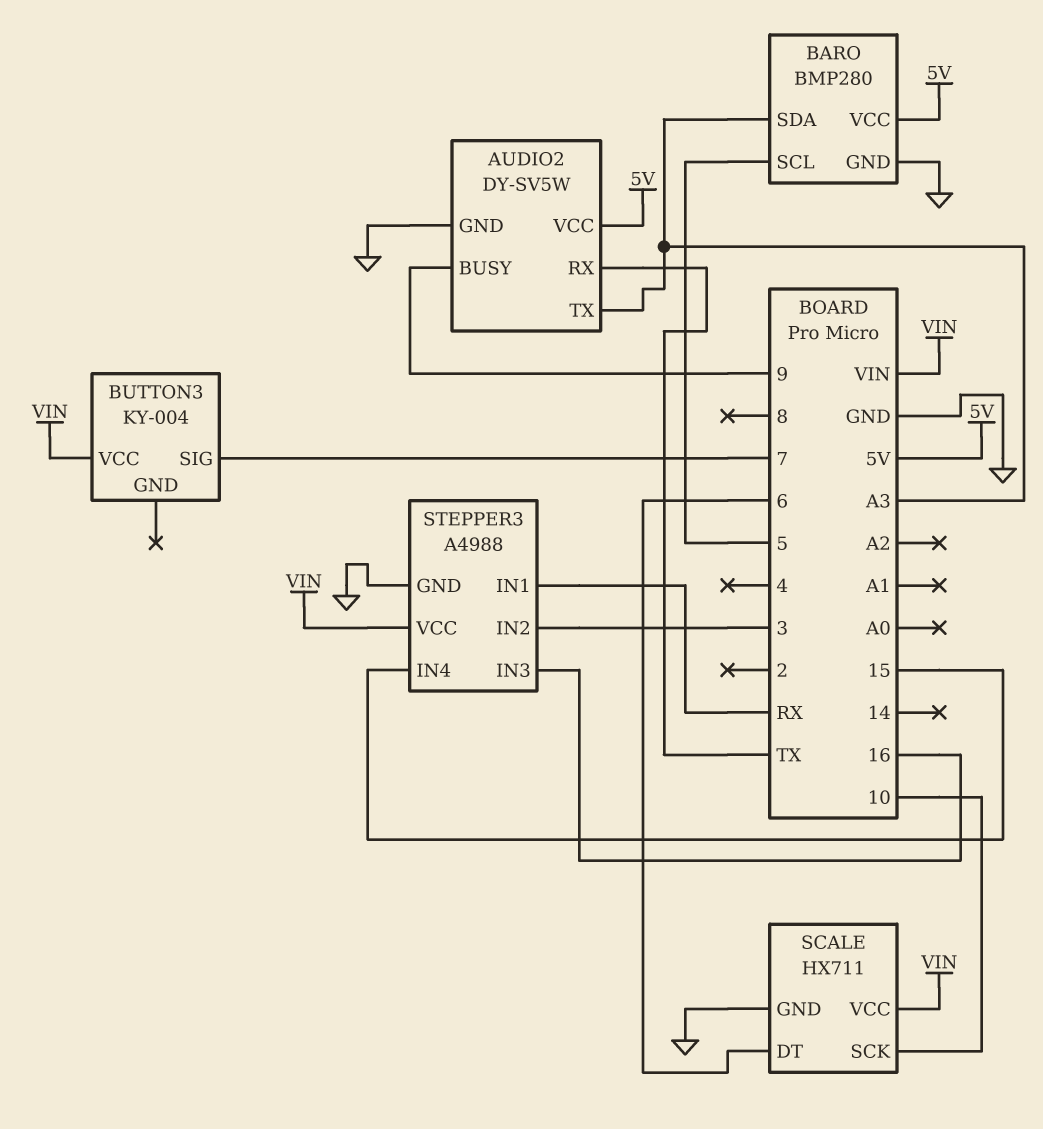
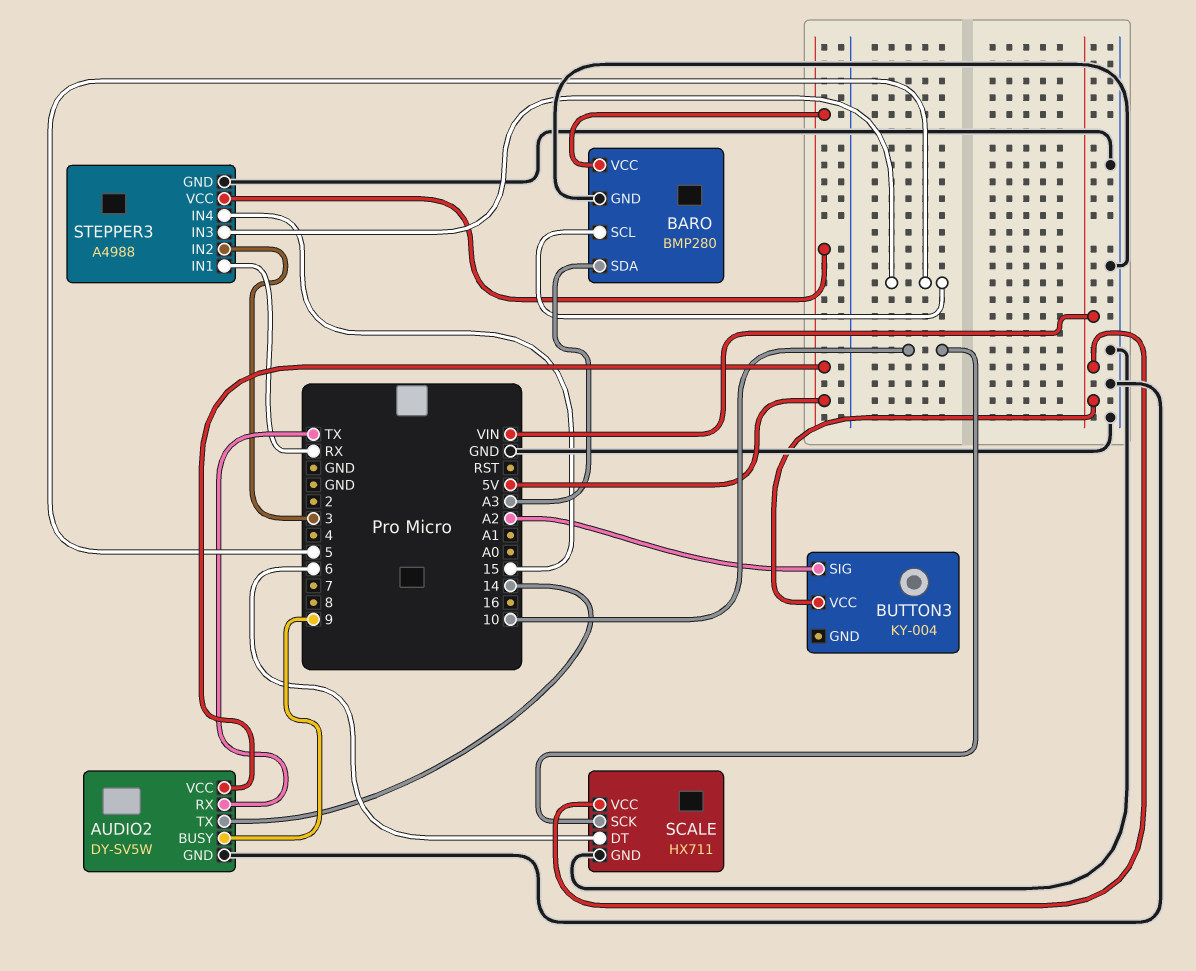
AUDIO2 pin TX: A3 -> 14
BUTTON3 pin SIG: 7 -> A2
STEPPER3 pin IN3: 16 -> 5
STEPPER3 pin VCC: VIN -> 5V

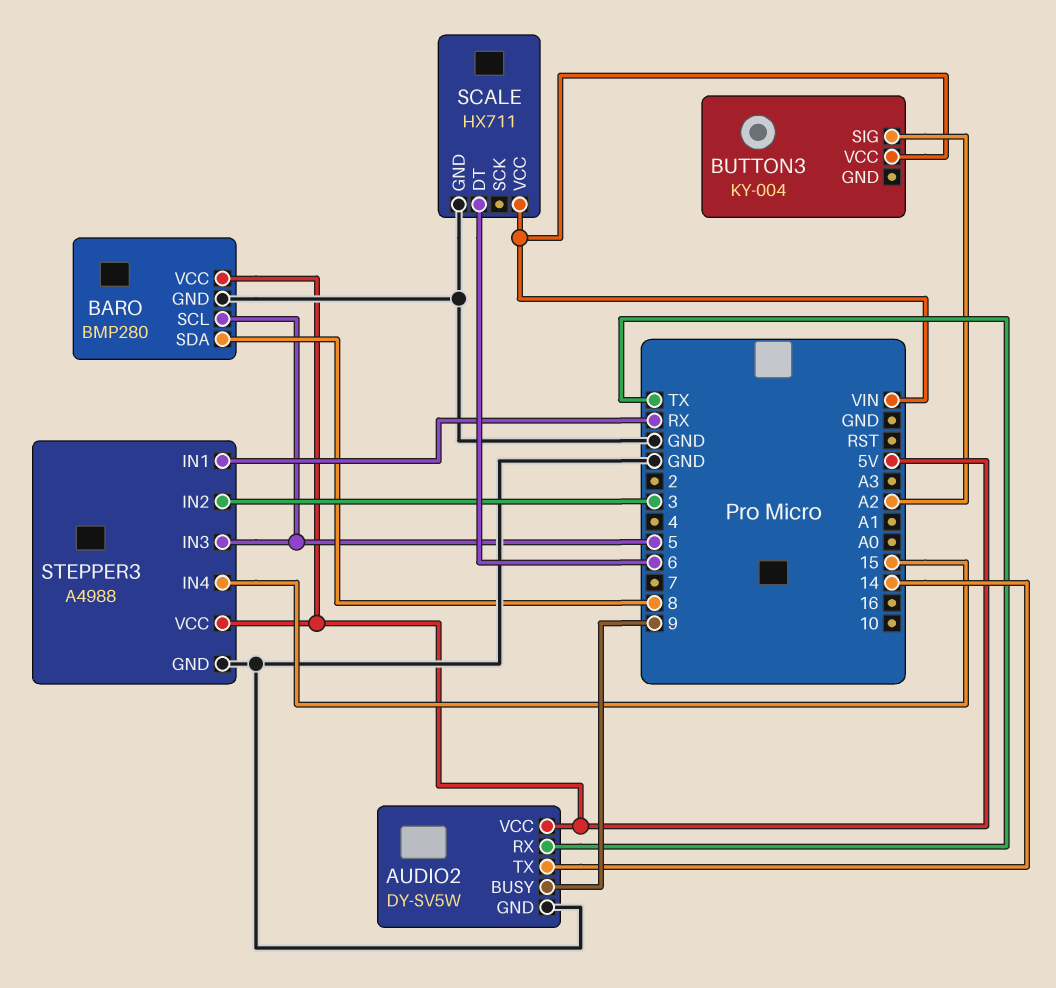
BARO pin SDA: A3 -> 8
SCALE pin SCK: 10 -> none

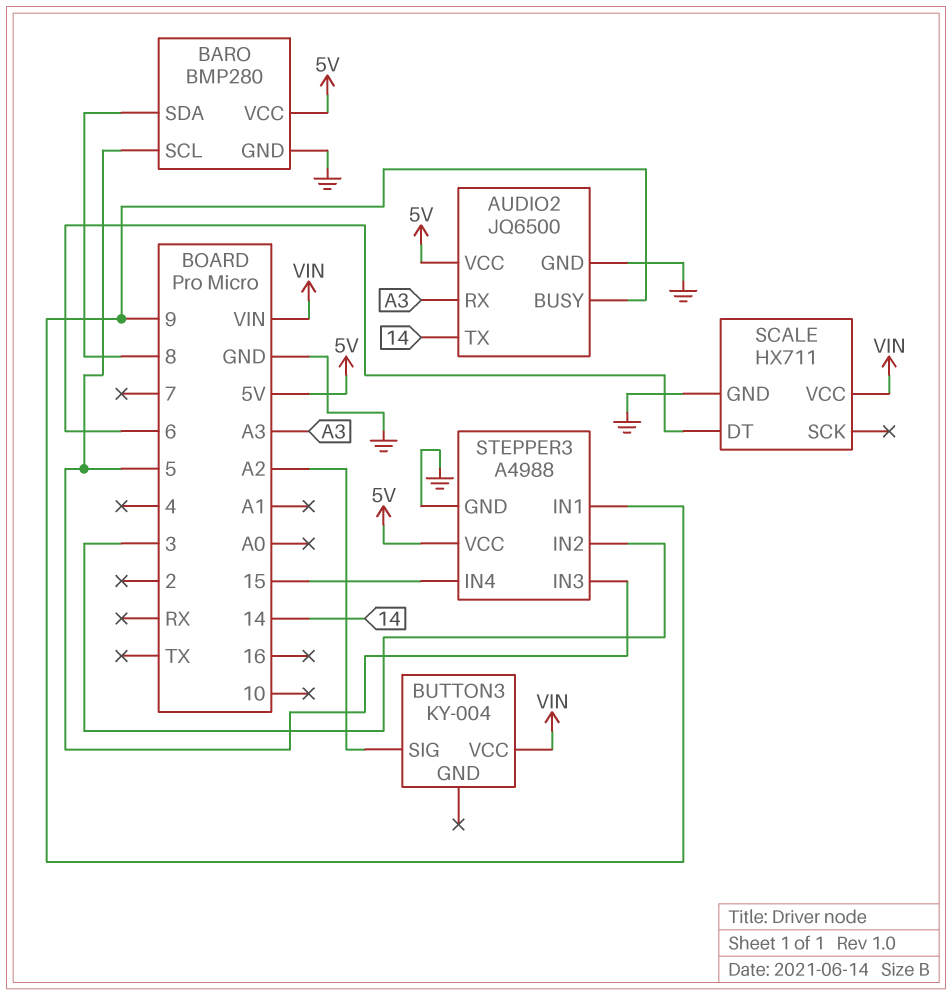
AUDIO2: DY-SV5W -> JQ6500
AUDIO2 pin RX: TX -> A3
STEPPER3 pin IN1: RX -> 9

